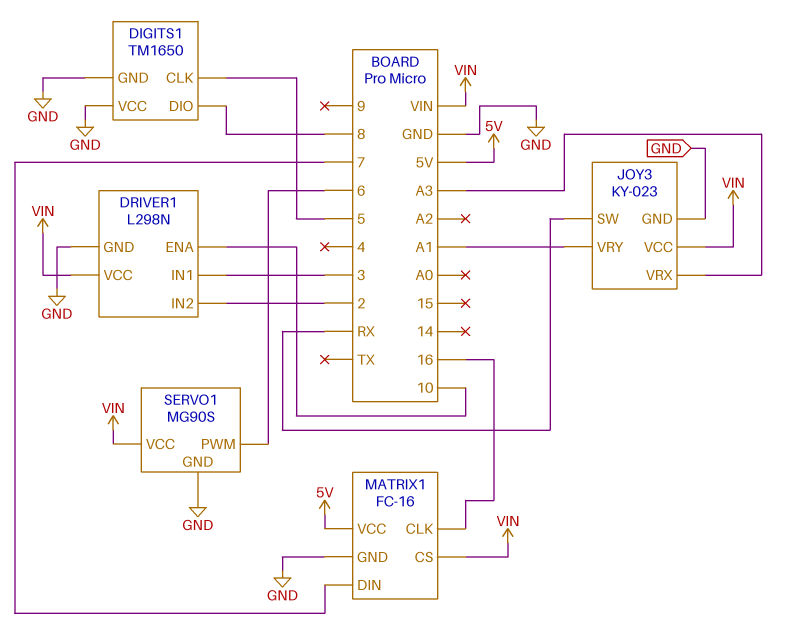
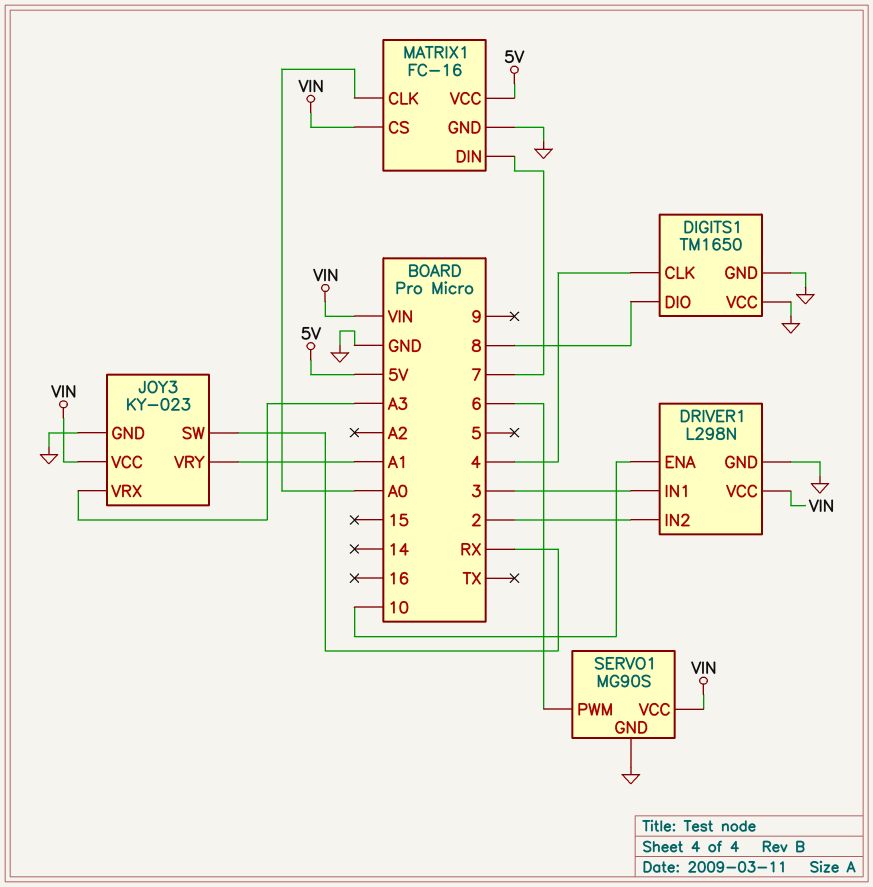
DIGITS1 pin CLK: 5 -> 4
MATRIX1 pin CLK: 16 -> A0

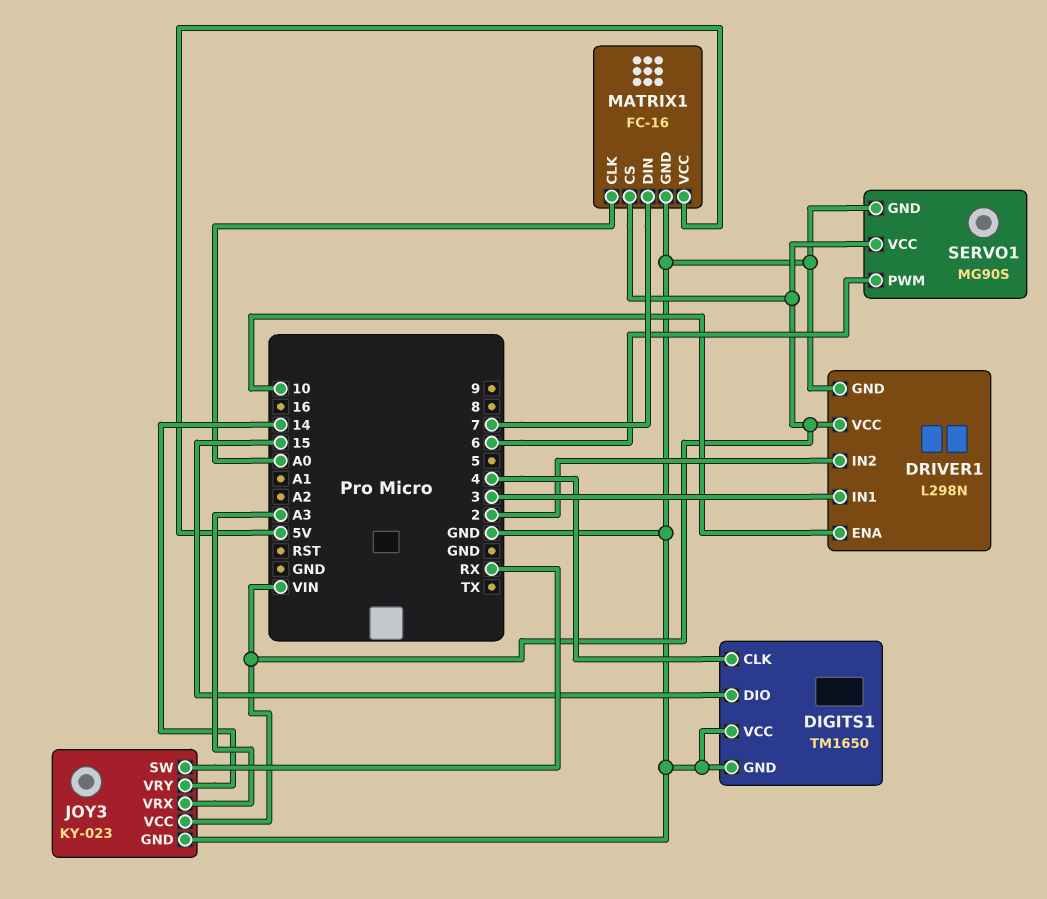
DIGITS1 pin DIO: 8 -> 15
JOY3 pin VRY: A1 -> 14

